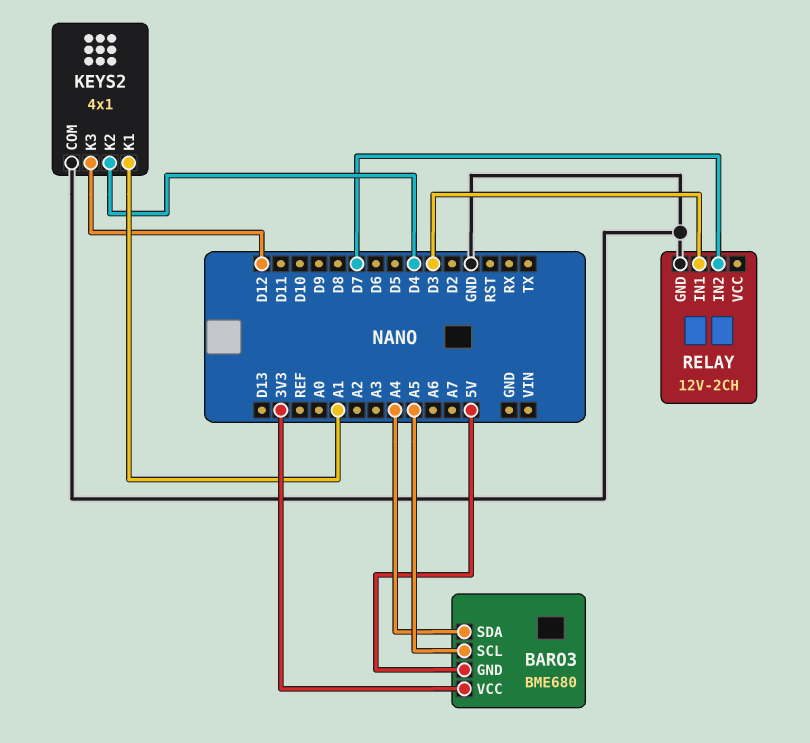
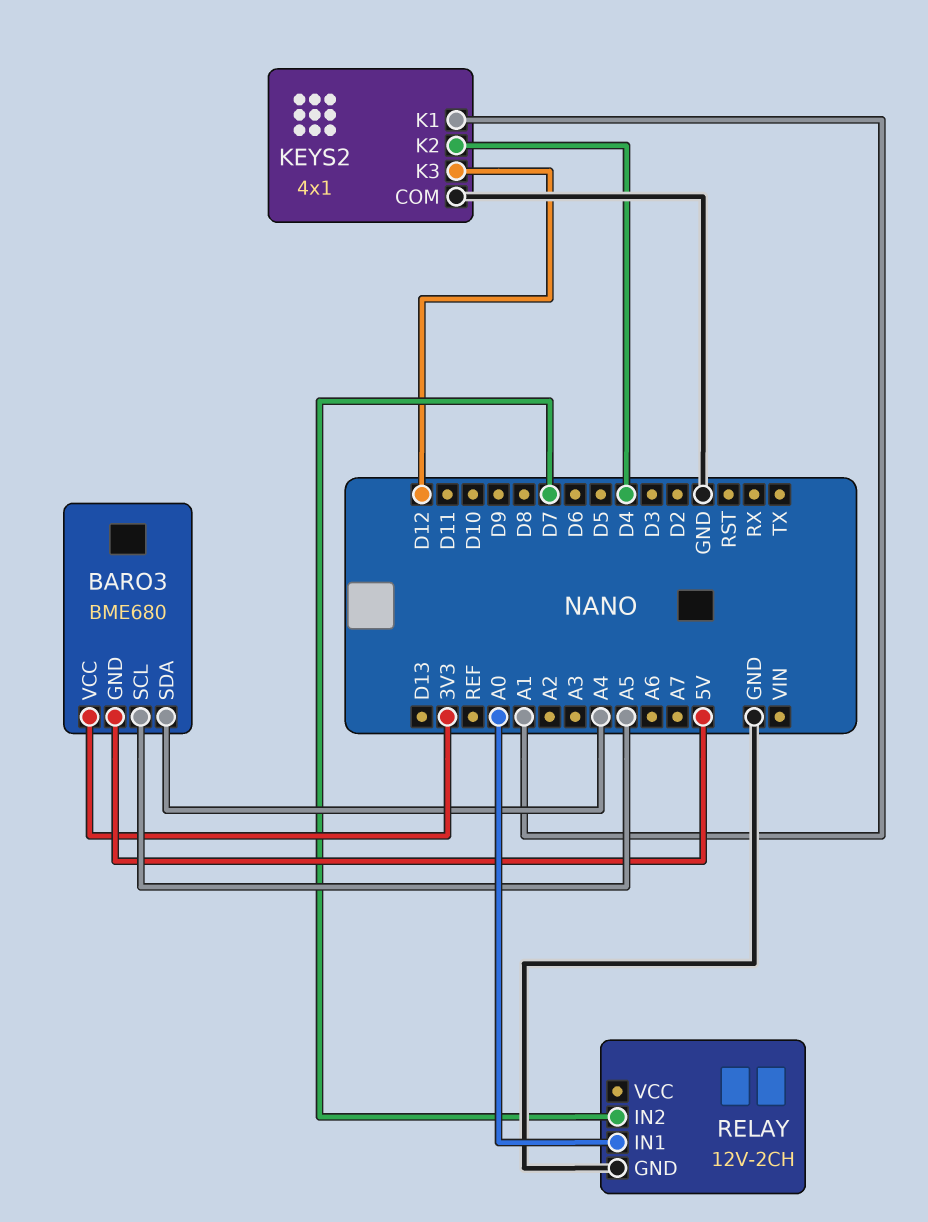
RELAY pin IN1: D3 -> A0

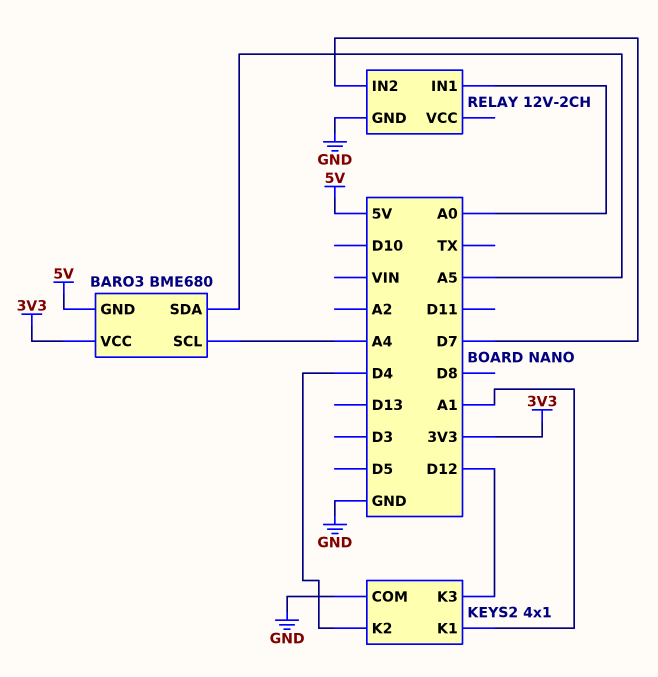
BARO3 pin SCL: A5 -> A4
BARO3 pin SDA: A4 -> A5

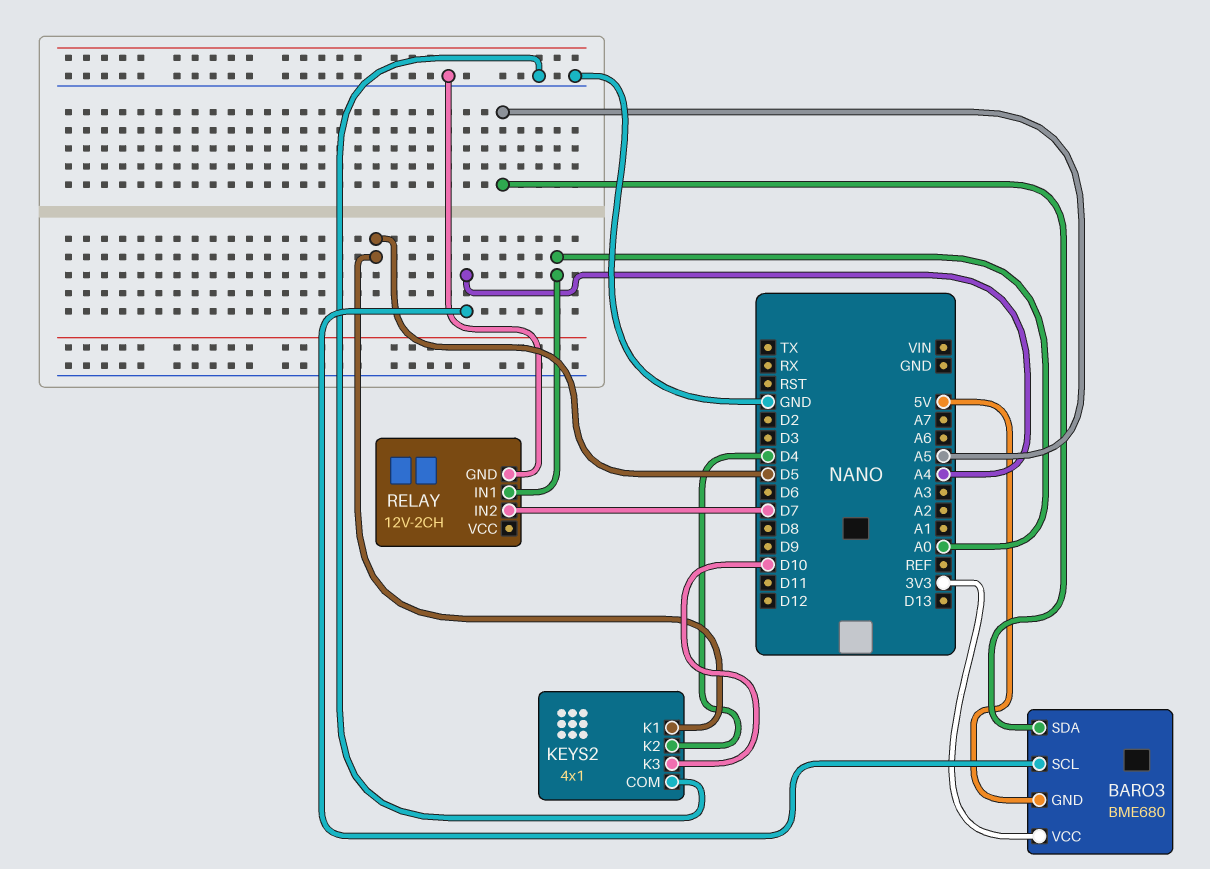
KEYS2 pin K1: A1 -> D5
KEYS2 pin K3: D12 -> D10

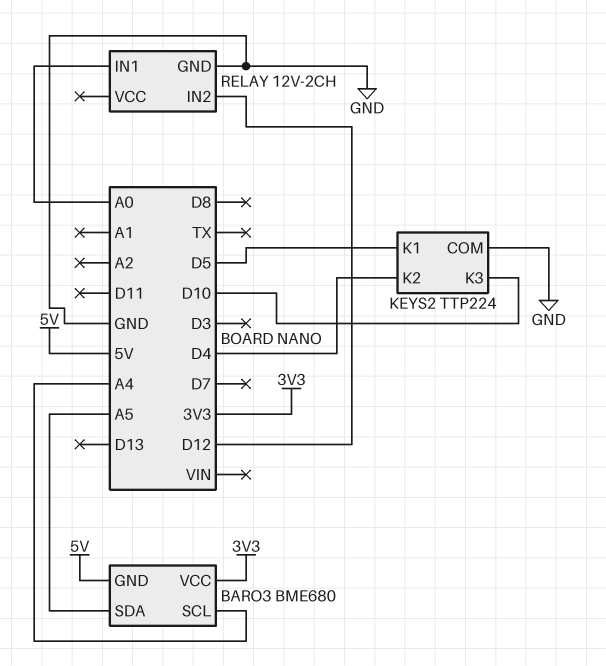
KEYS2: 4x1 -> TTP224
RELAY pin IN2: D7 -> D12

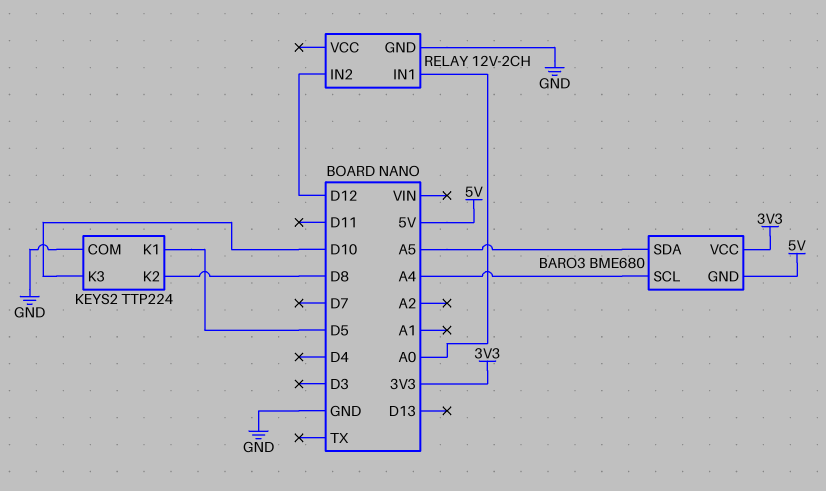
KEYS2 pin K2: D4 -> D8

